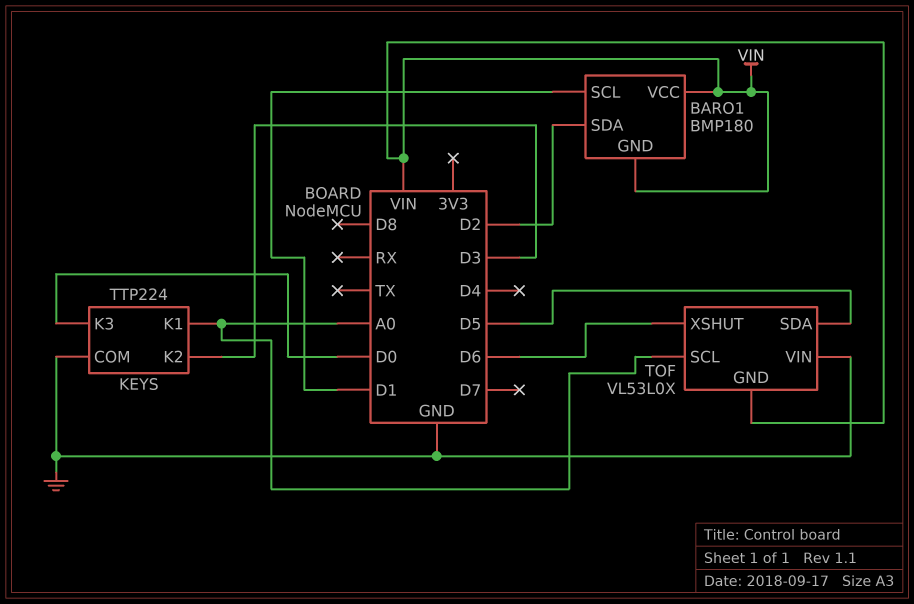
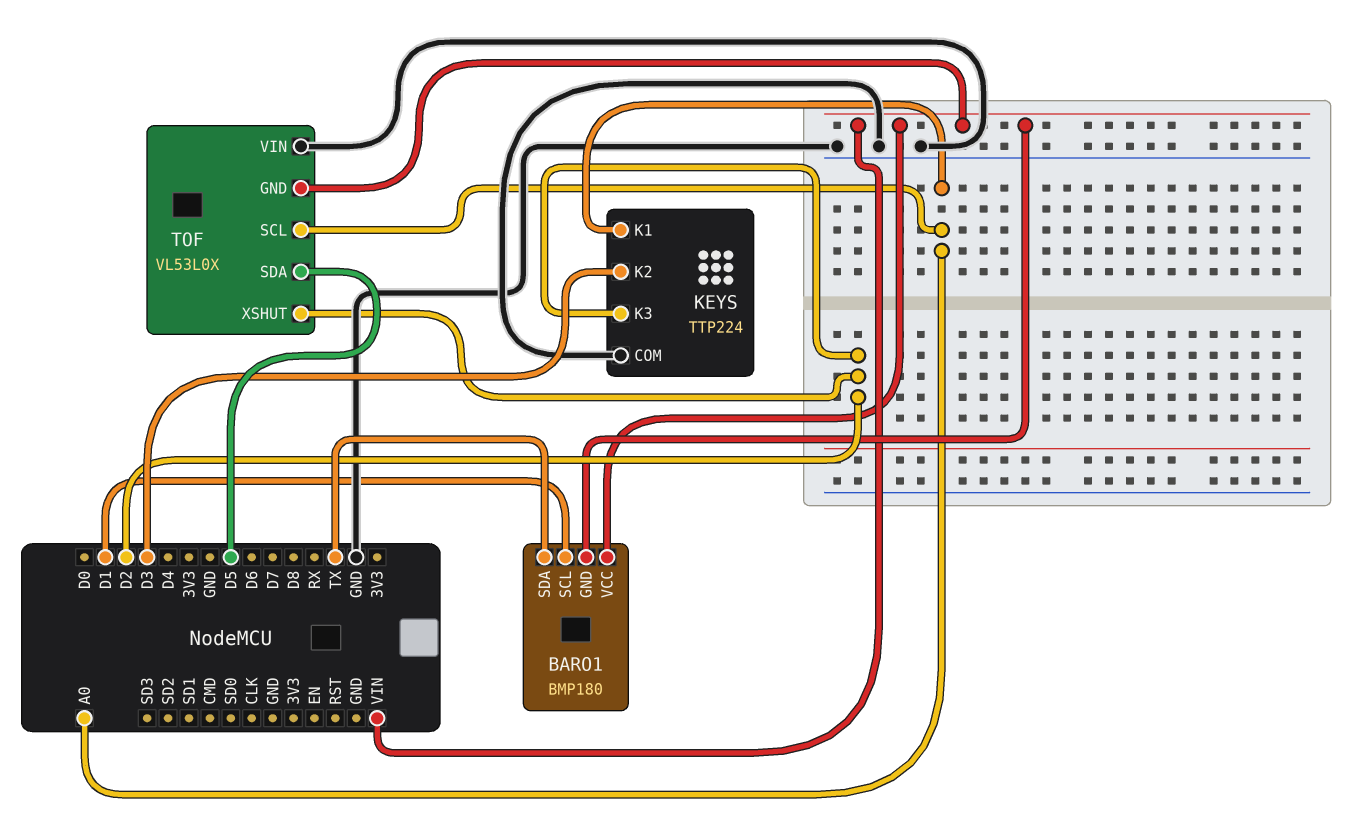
BARO1 pin SDA: D2 -> TX
KEYS pin K3: D0 -> D2
TOF pin XSHUT: D6 -> D2

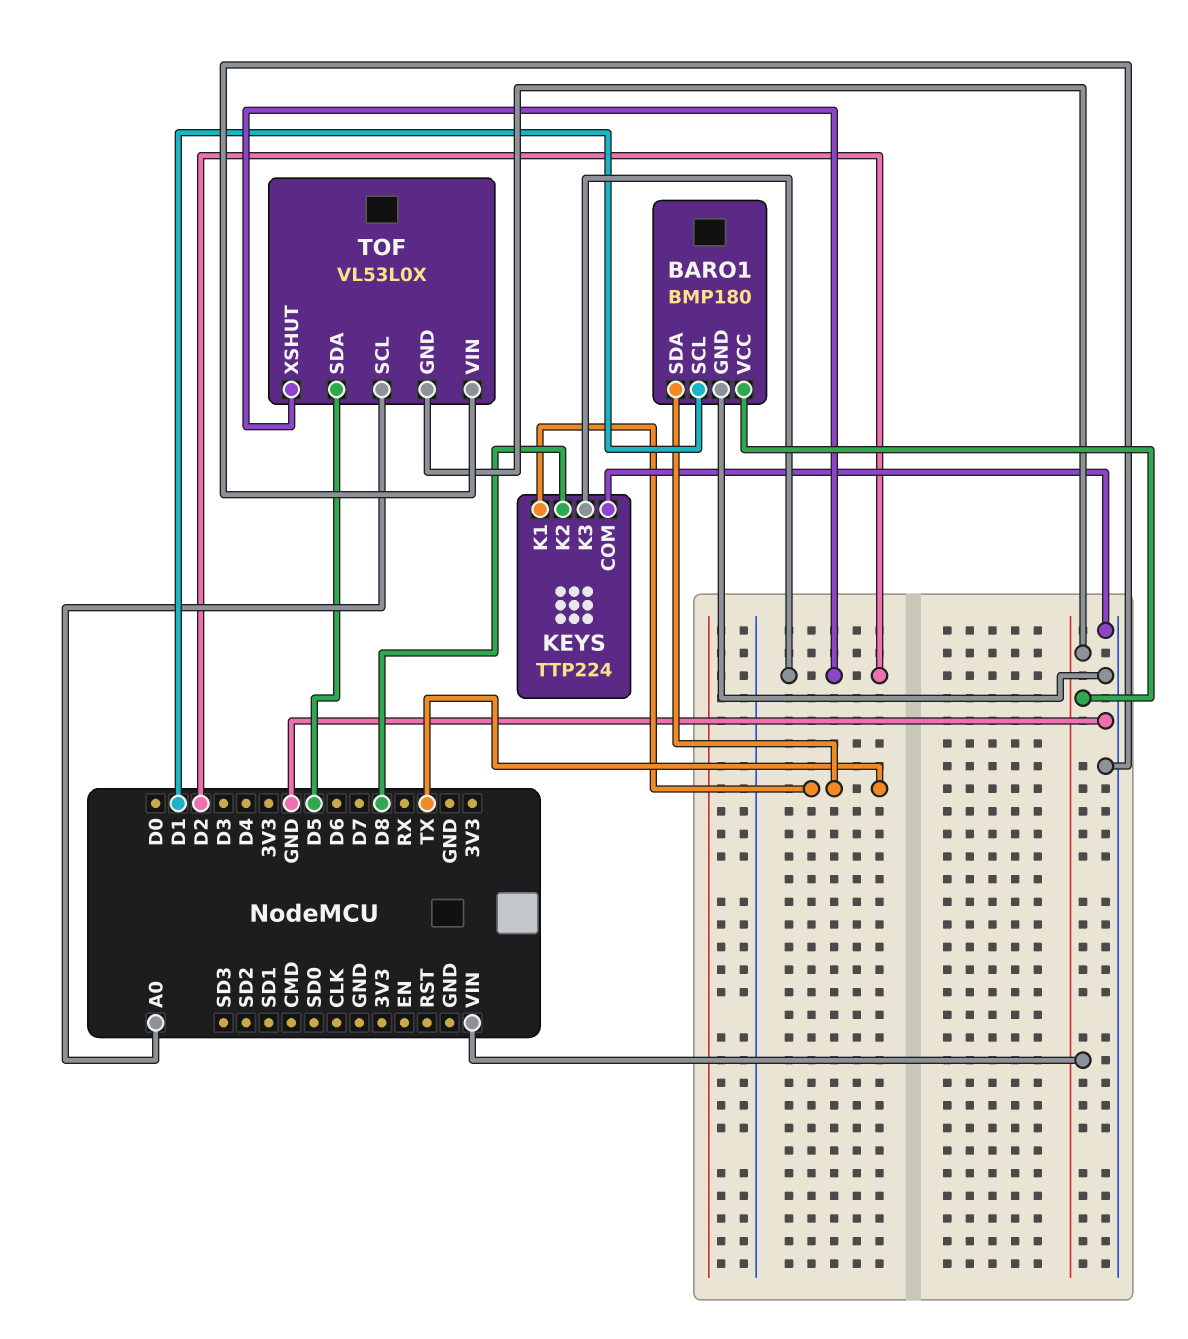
BARO1 pin GND: VIN -> GND
KEYS pin K1: A0 -> TX
KEYS pin K2: D3 -> D8

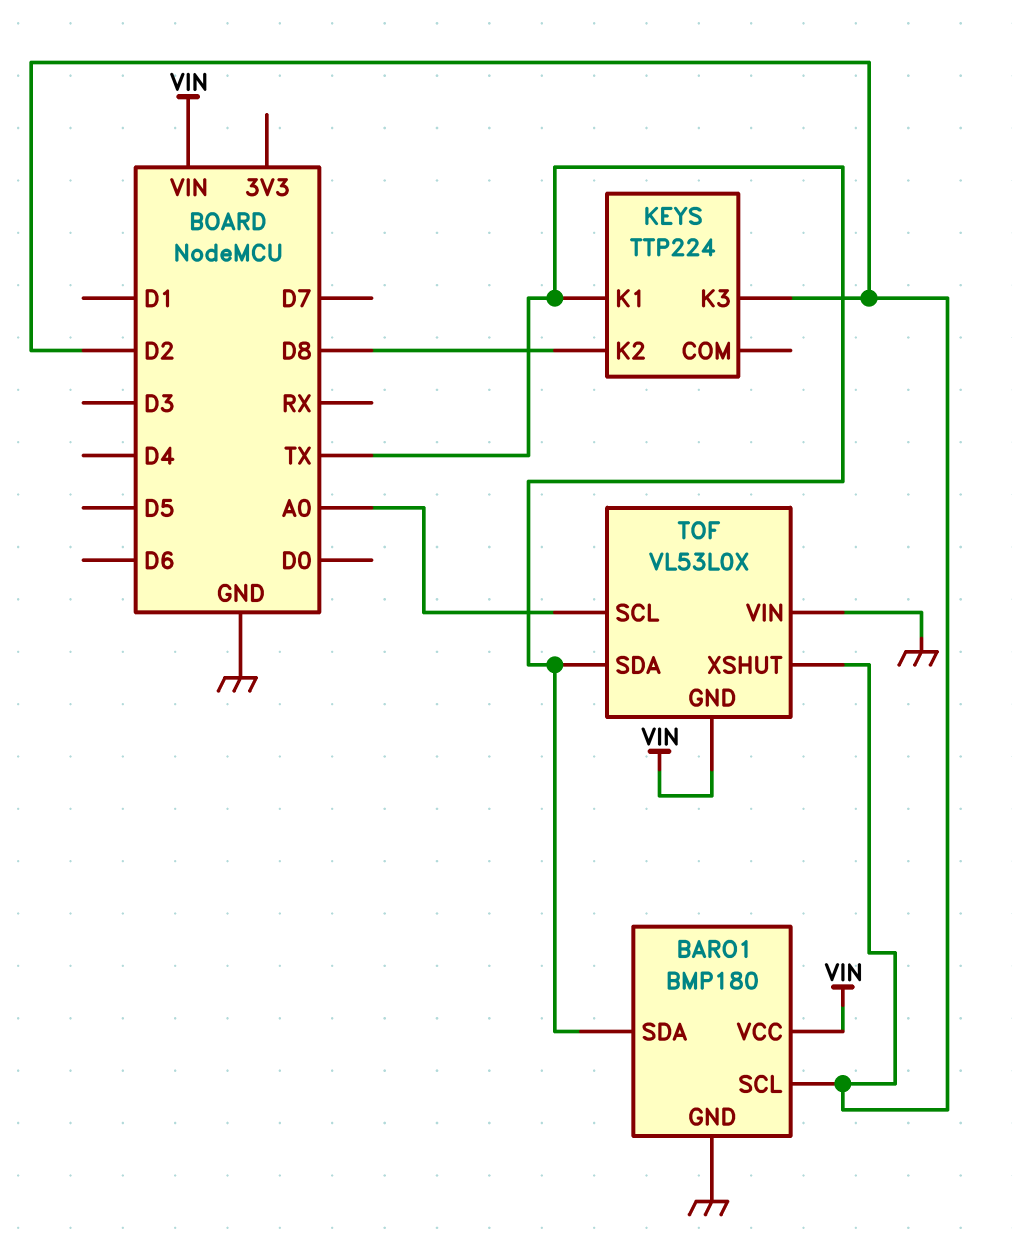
BARO1 pin SCL: D1 -> D2
KEYS pin COM: GND -> none
TOF pin SDA: D5 -> TX

